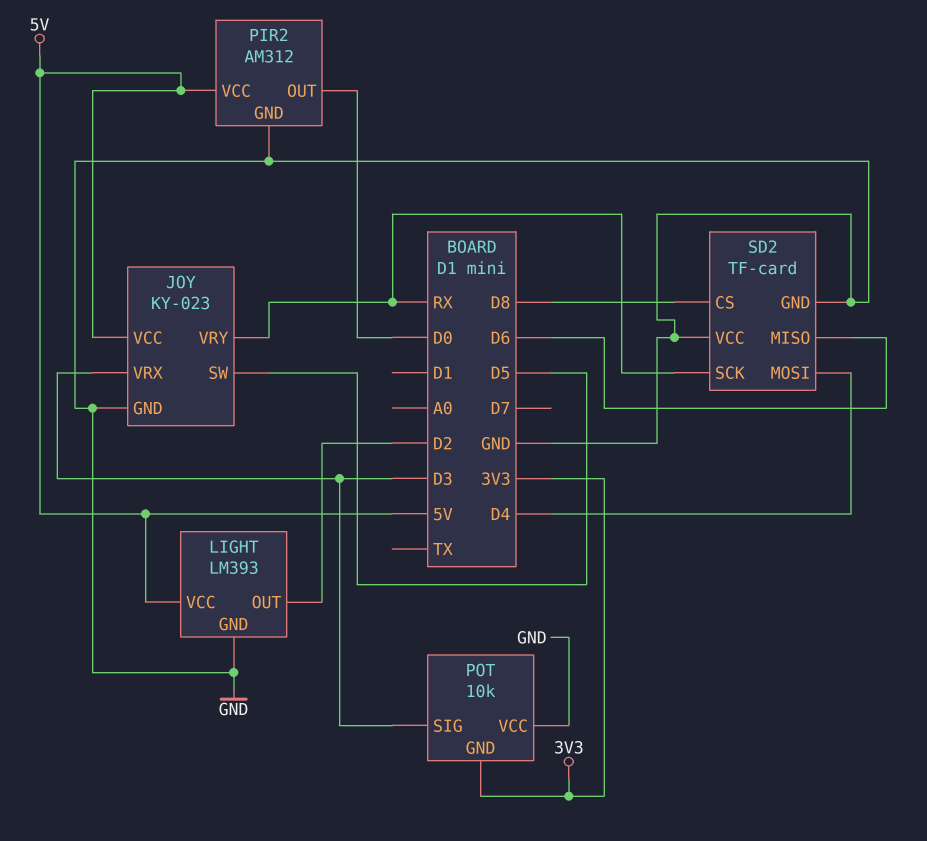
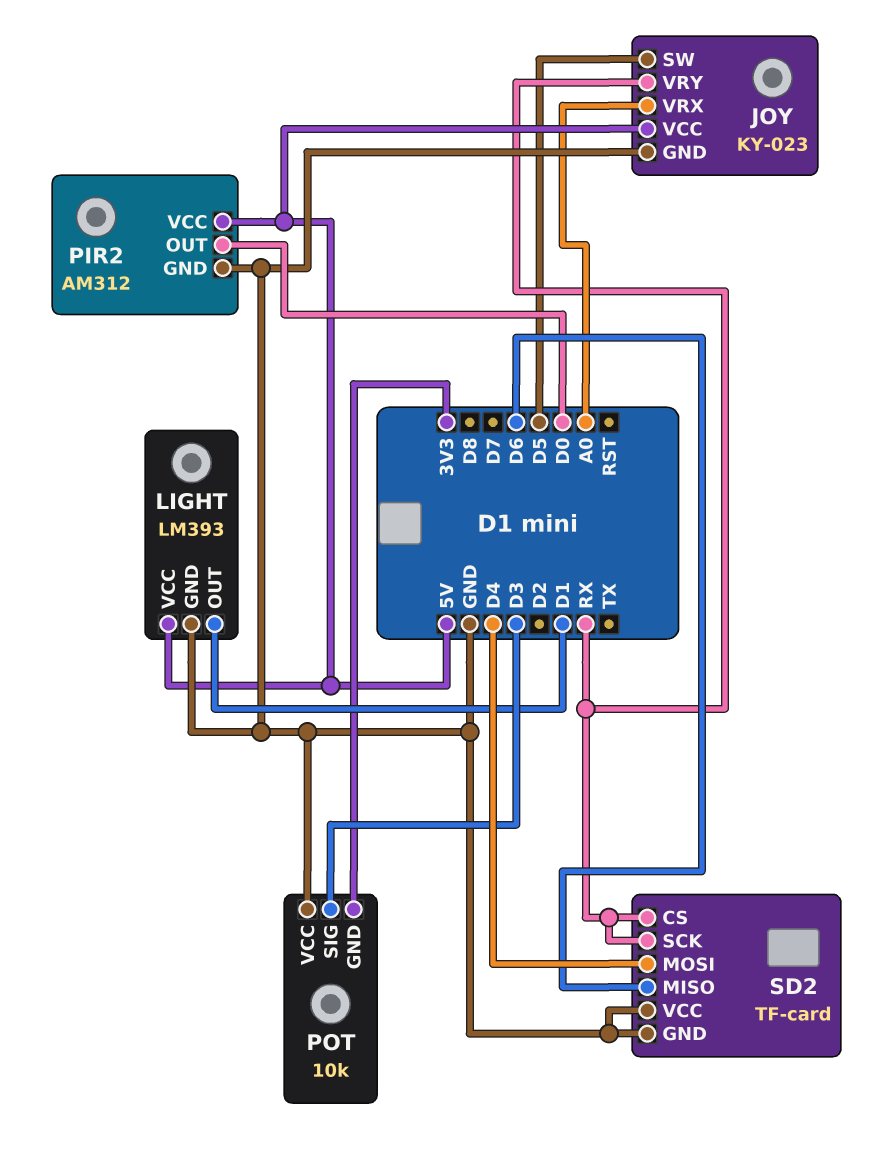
JOY pin VRX: D3 -> A0
LIGHT pin OUT: D2 -> D1
SD2 pin CS: D8 -> RX

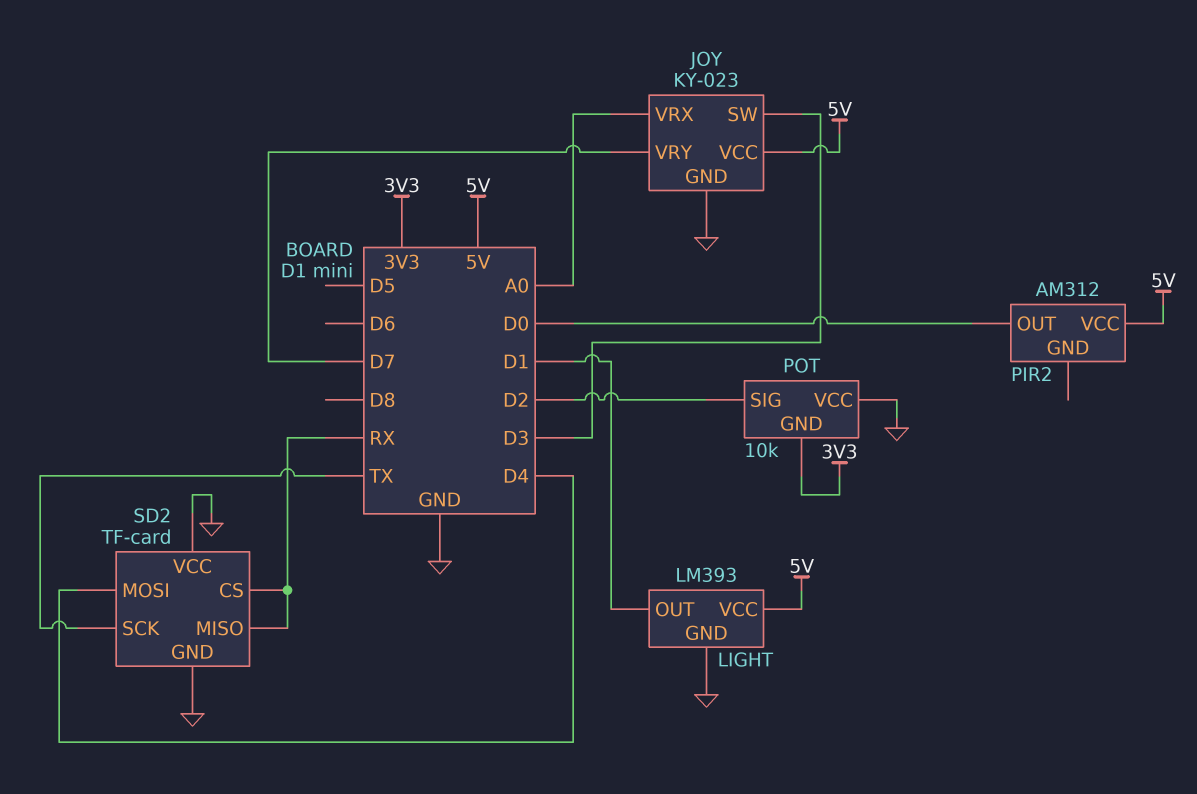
JOY pin SW: D5 -> D3
JOY pin VRY: RX -> D7
PIR2 pin GND: GND -> none
POT pin SIG: D3 -> D2
SD2 pin MISO: D6 -> RX
SD2 pin SCK: RX -> TX

